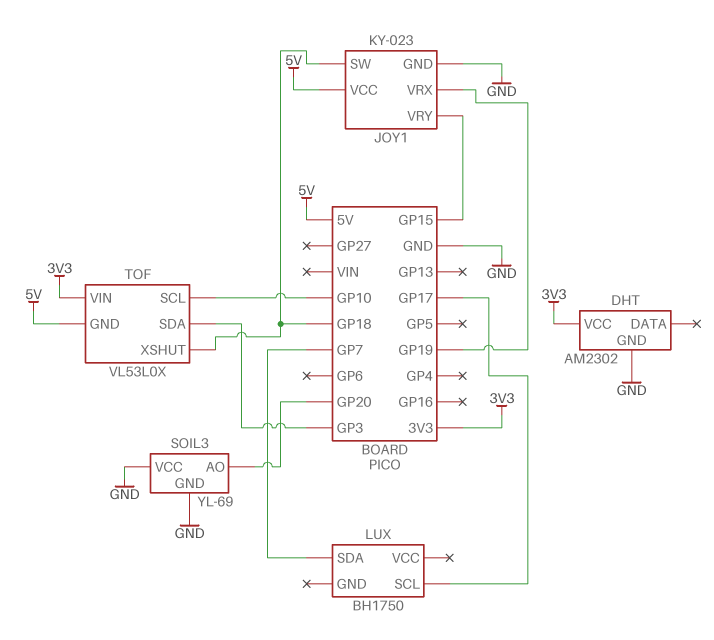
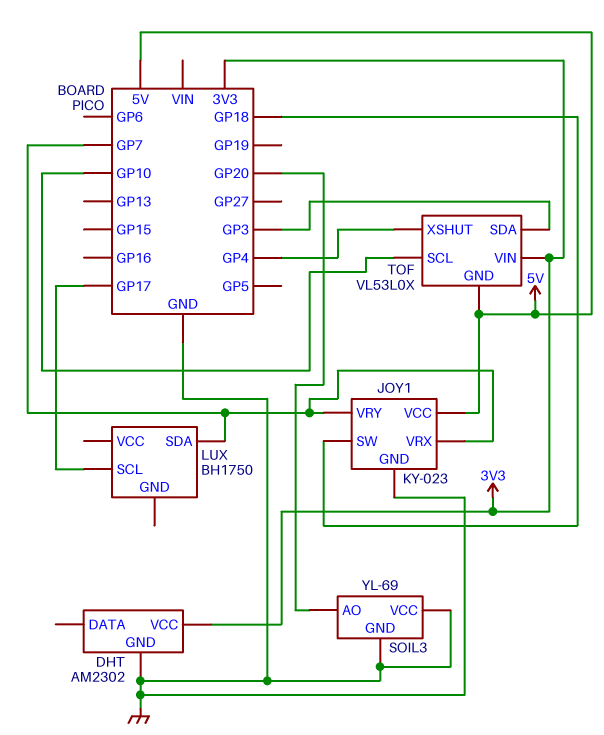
JOY1 pin VRX: GP19 -> GP7
JOY1 pin VRY: GP15 -> GP7
TOF pin XSHUT: GP18 -> GP4

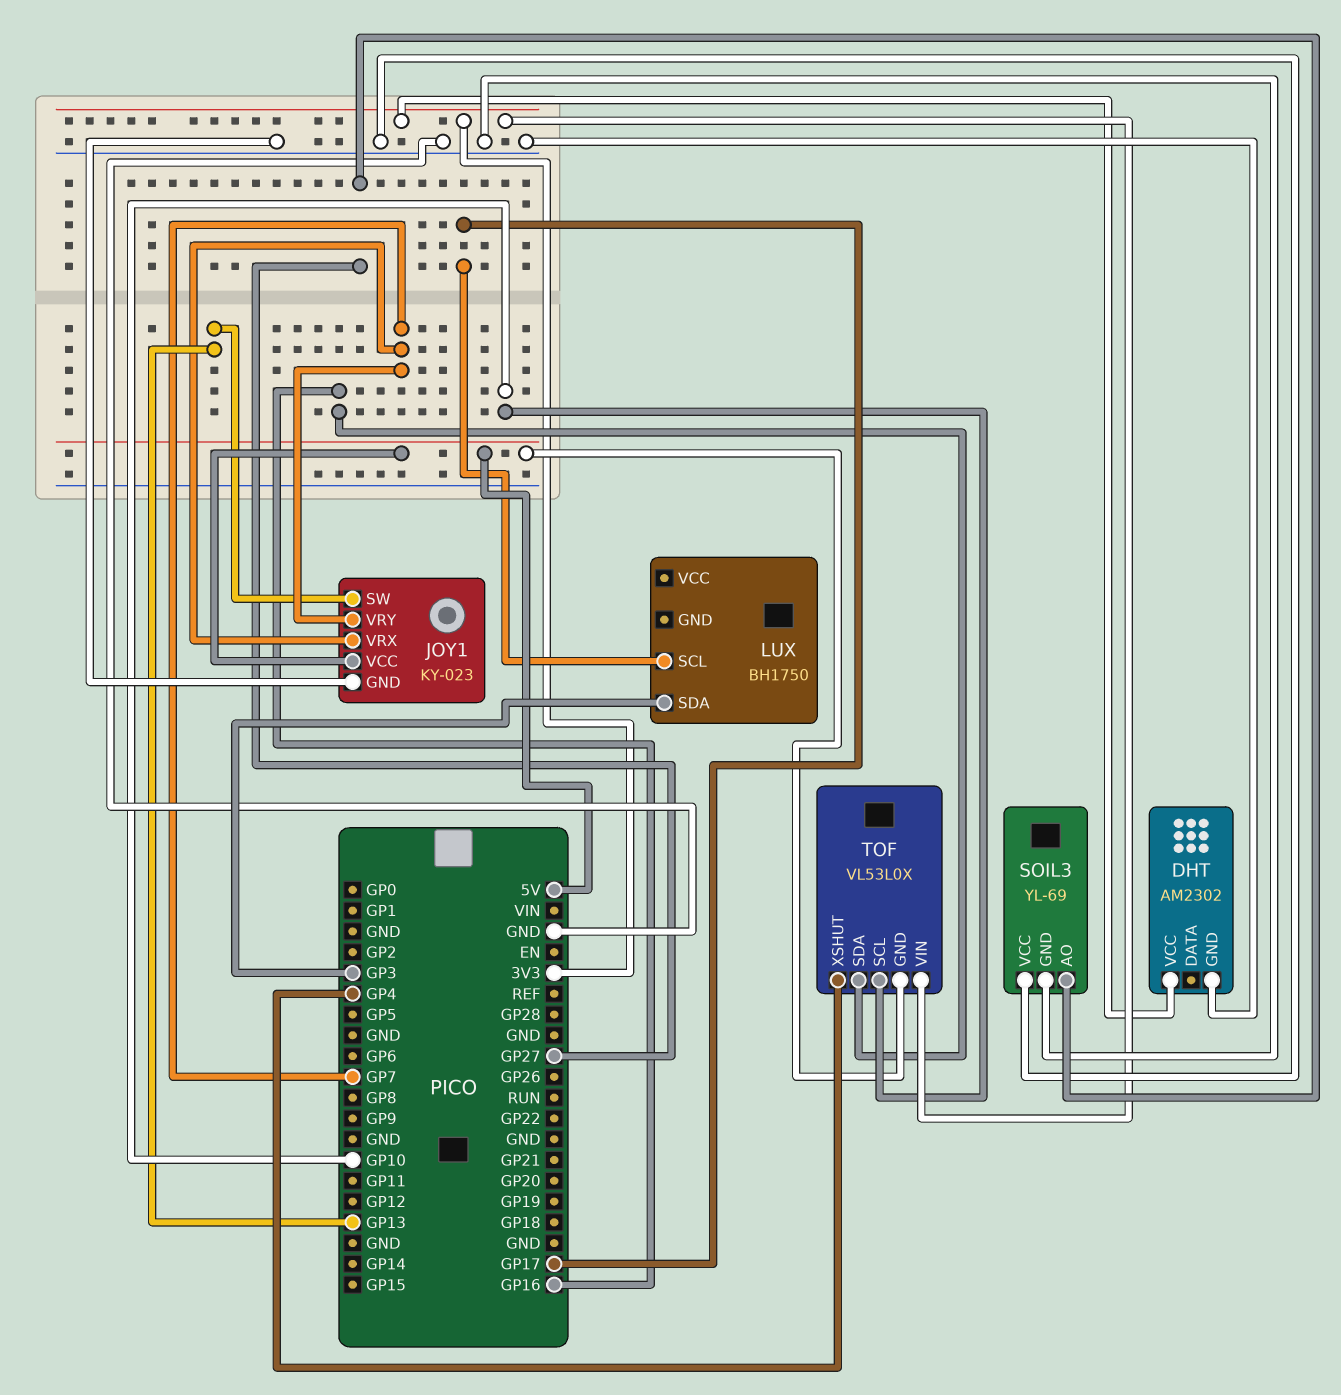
JOY1 pin SW: GP18 -> GP13
LUX pin SDA: GP7 -> GP3
SOIL3 pin AO: GP20 -> GP27
TOF pin SDA: GP3 -> GP16

